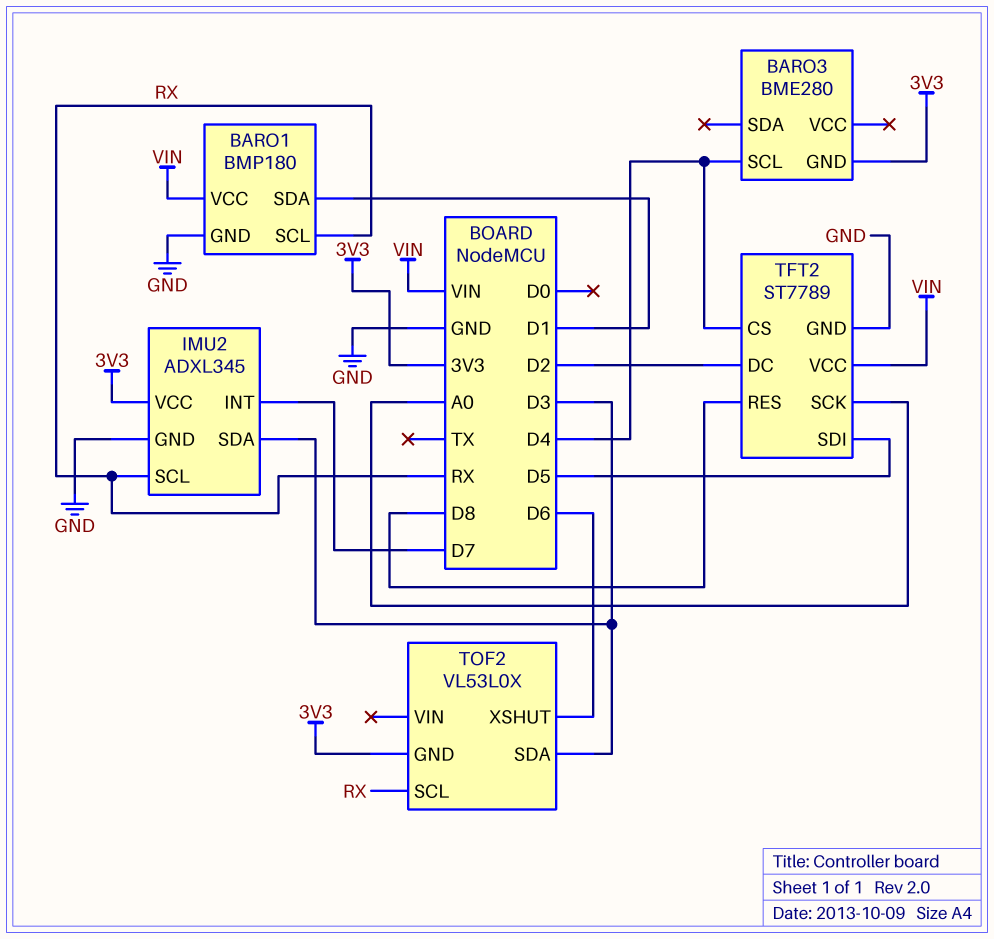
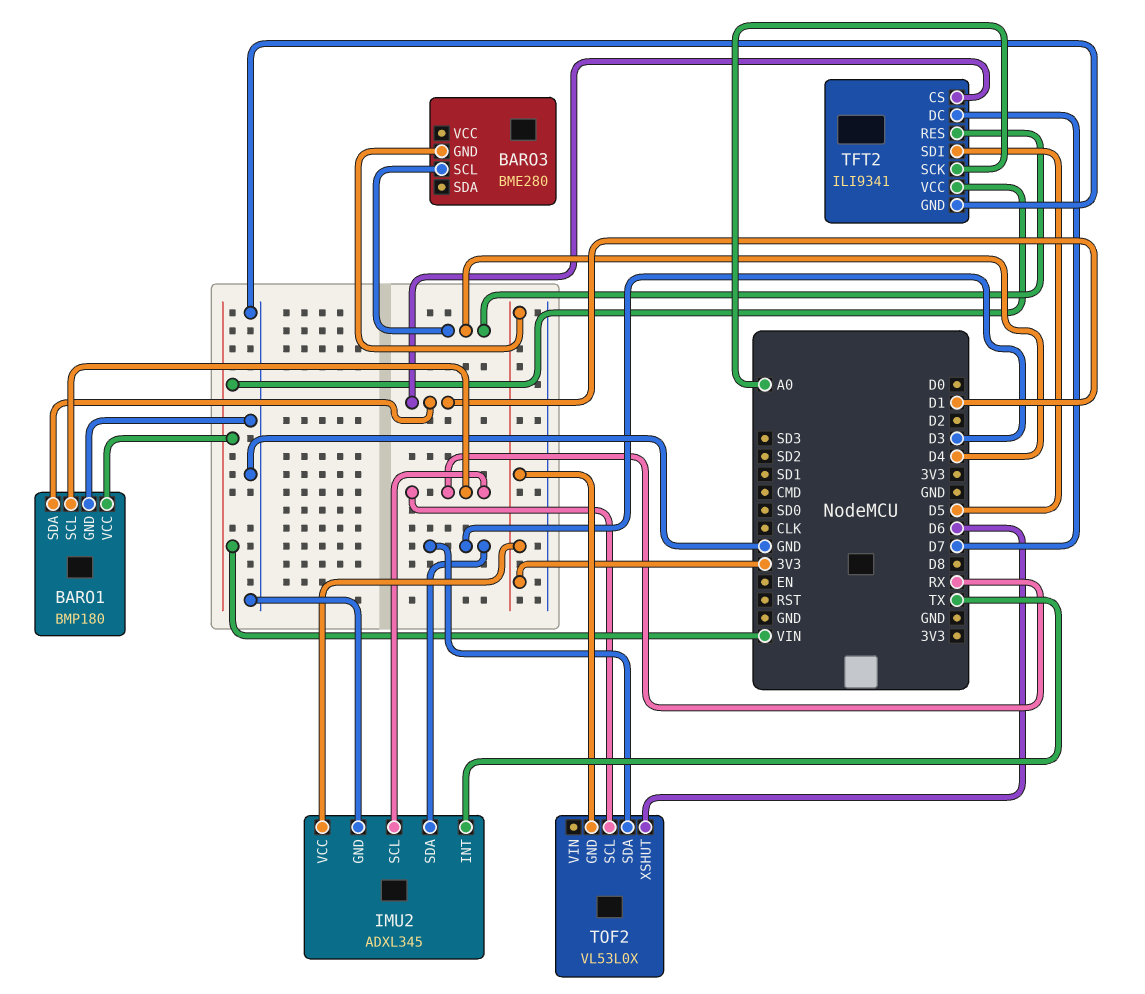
IMU2 pin INT: D7 -> TX
TFT2: ST7789 -> ILI9341
TFT2 pin CS: D4 -> D1
TFT2 pin DC: D2 -> D7
TFT2 pin RES: D8 -> D4

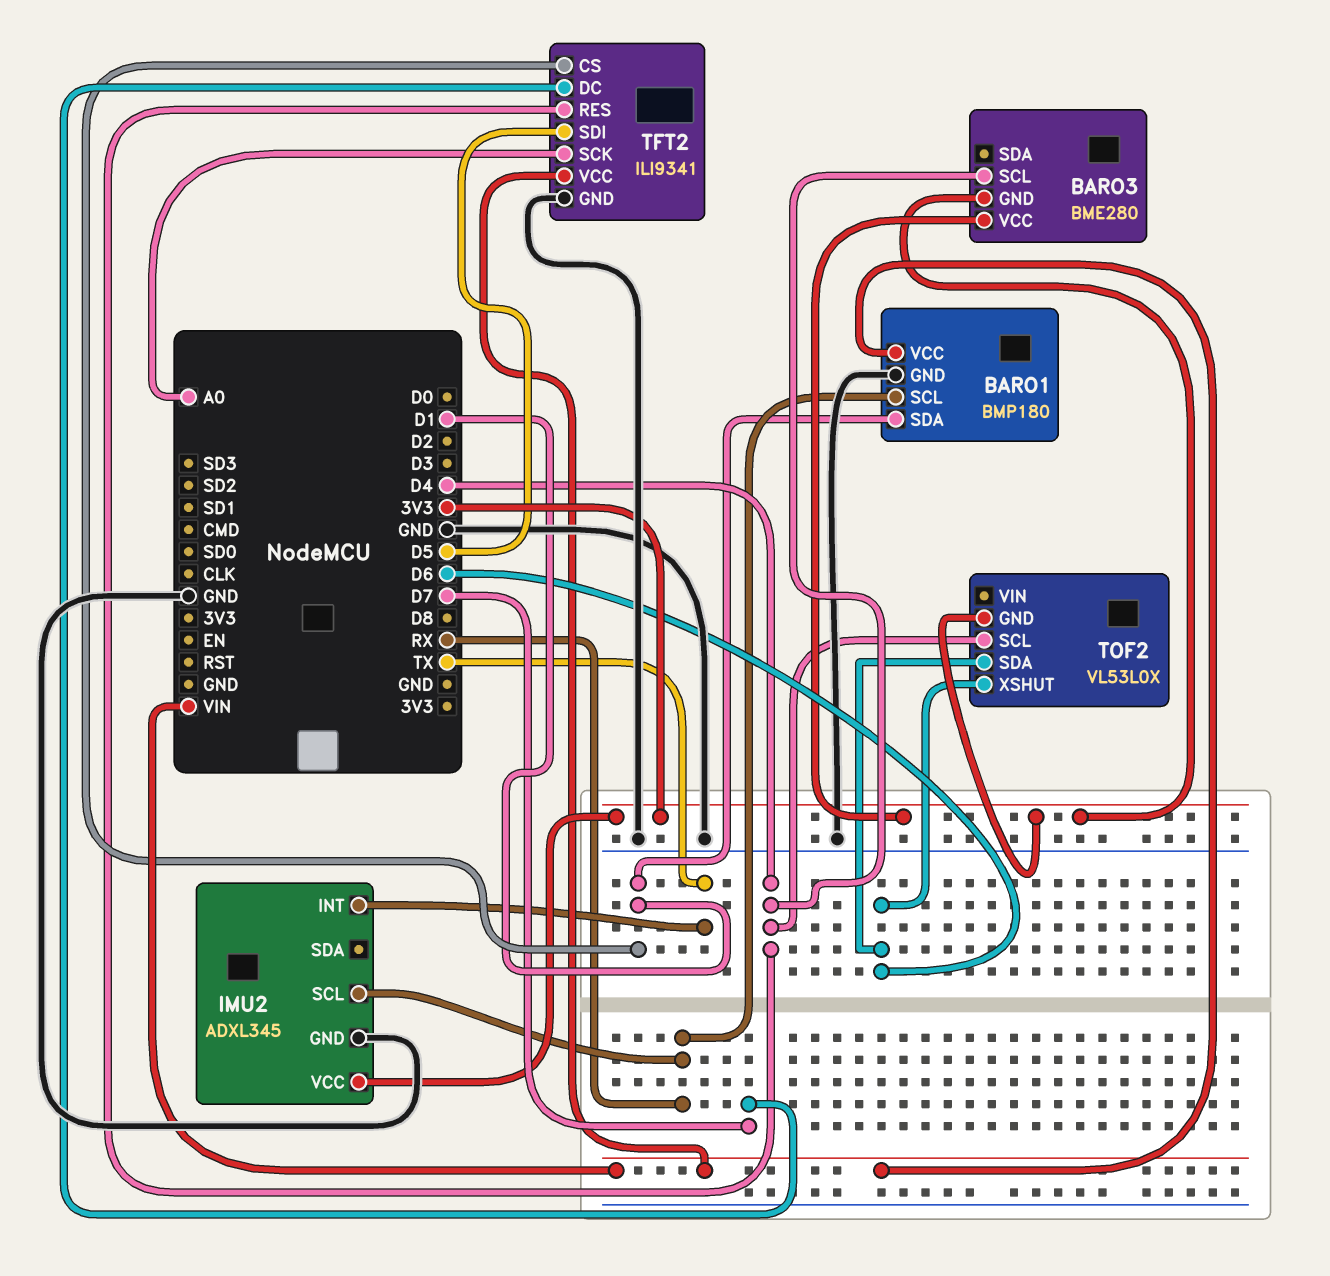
BARO3 pin VCC: none -> 3V3
IMU2 pin SDA: D3 -> none
TOF2 pin SCL: RX -> D4
TOF2 pin SDA: D3 -> D6

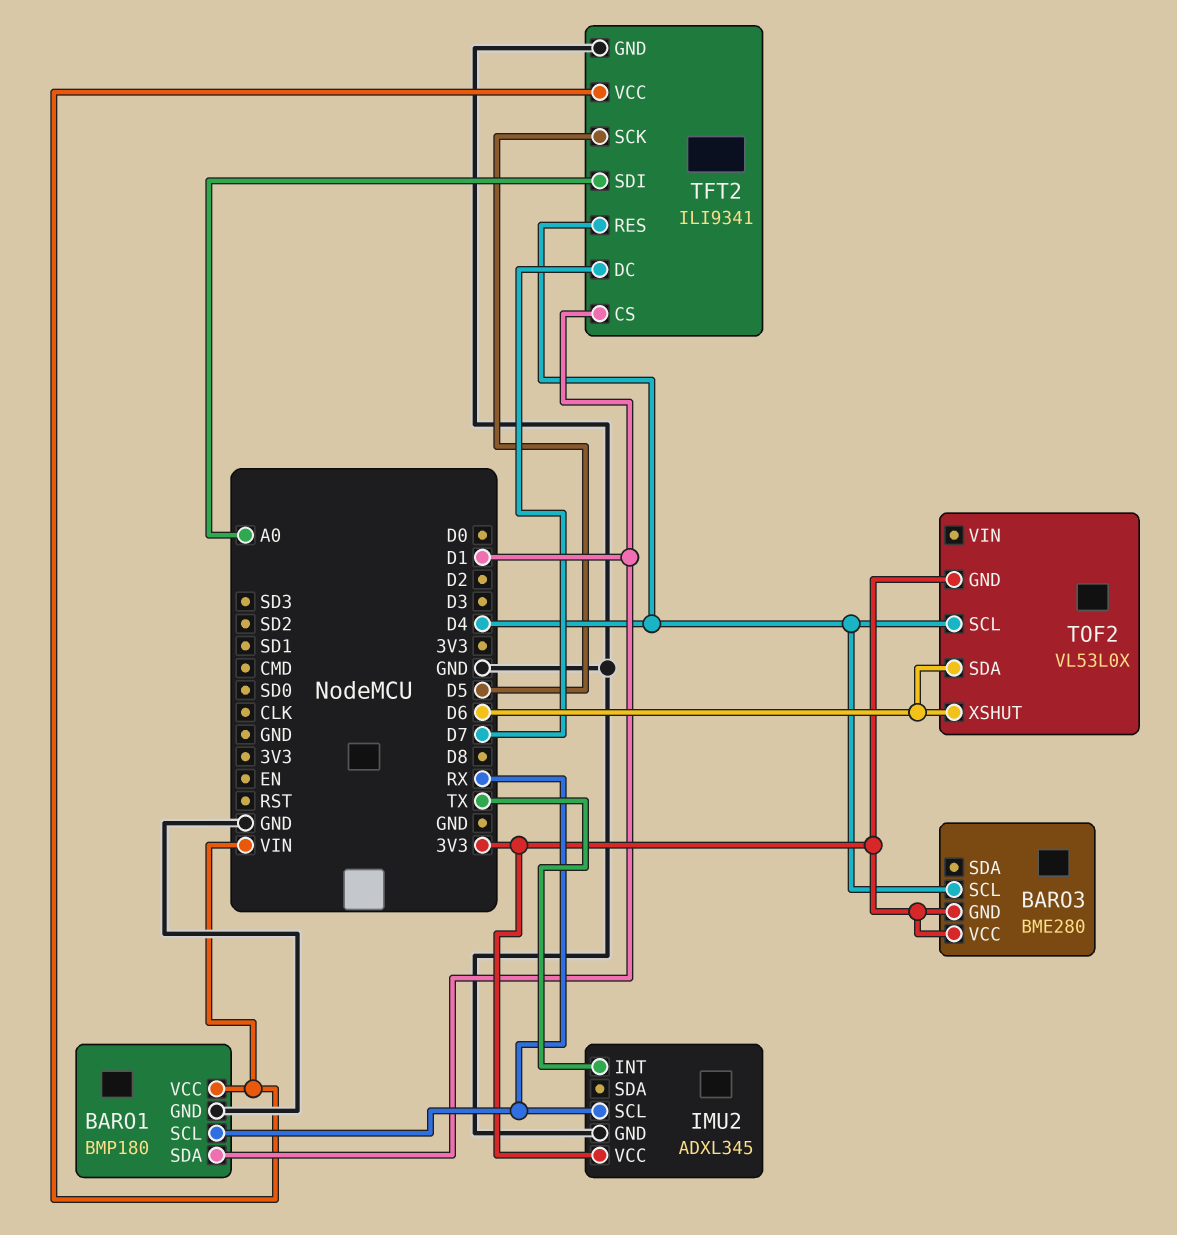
TFT2 pin SCK: A0 -> D5
TFT2 pin SDI: D5 -> A0

